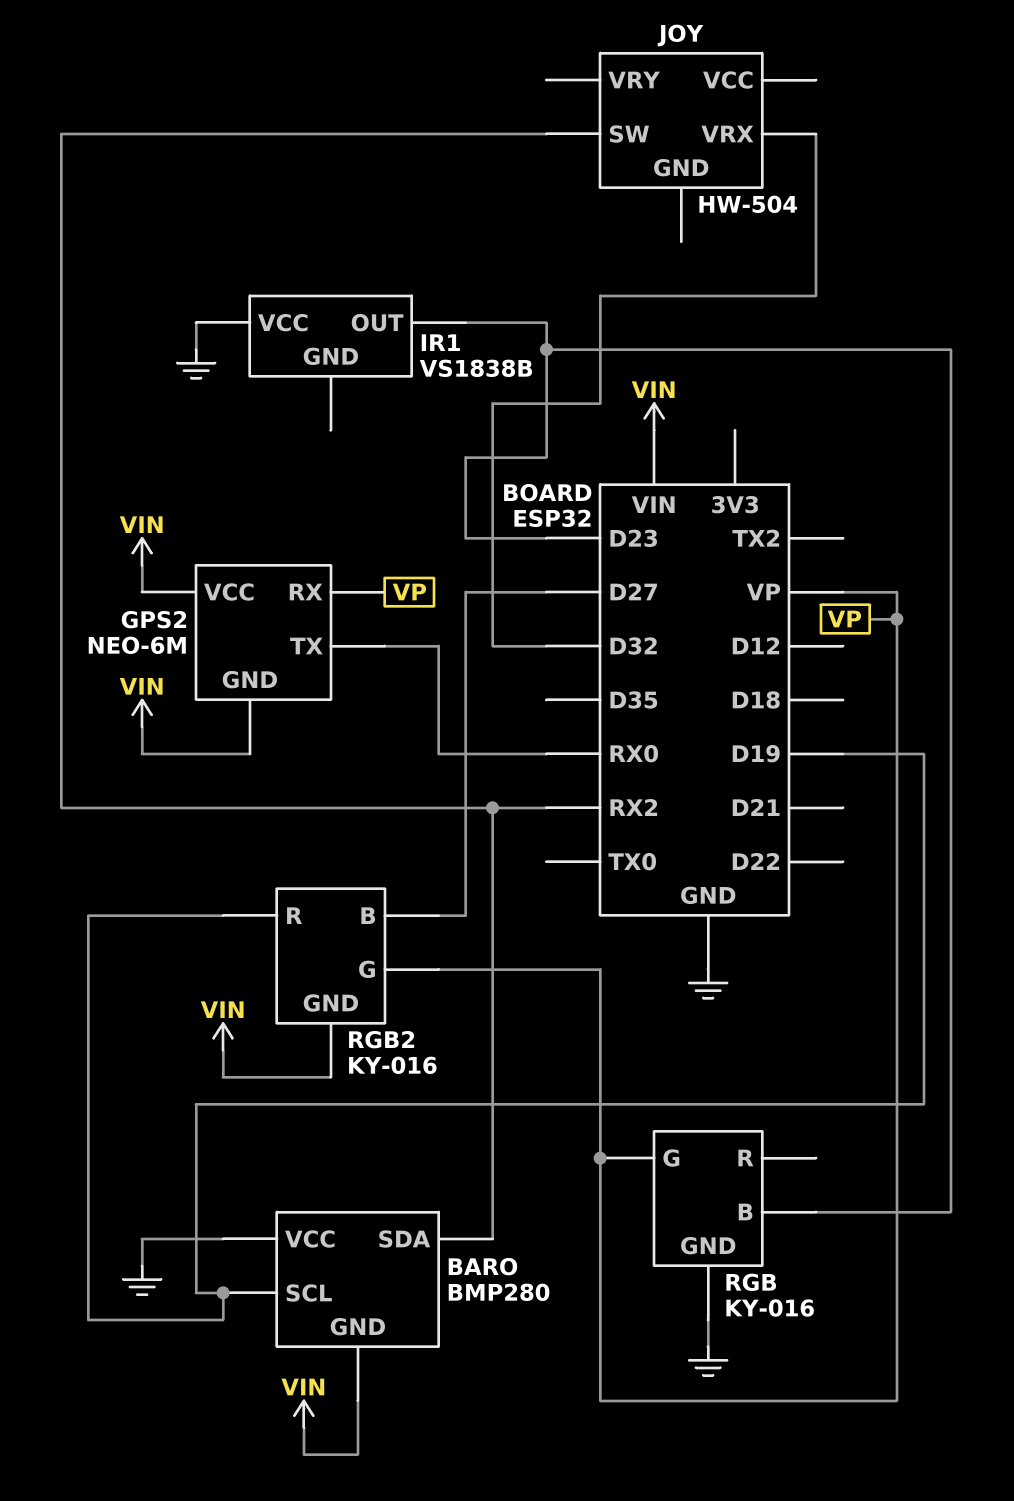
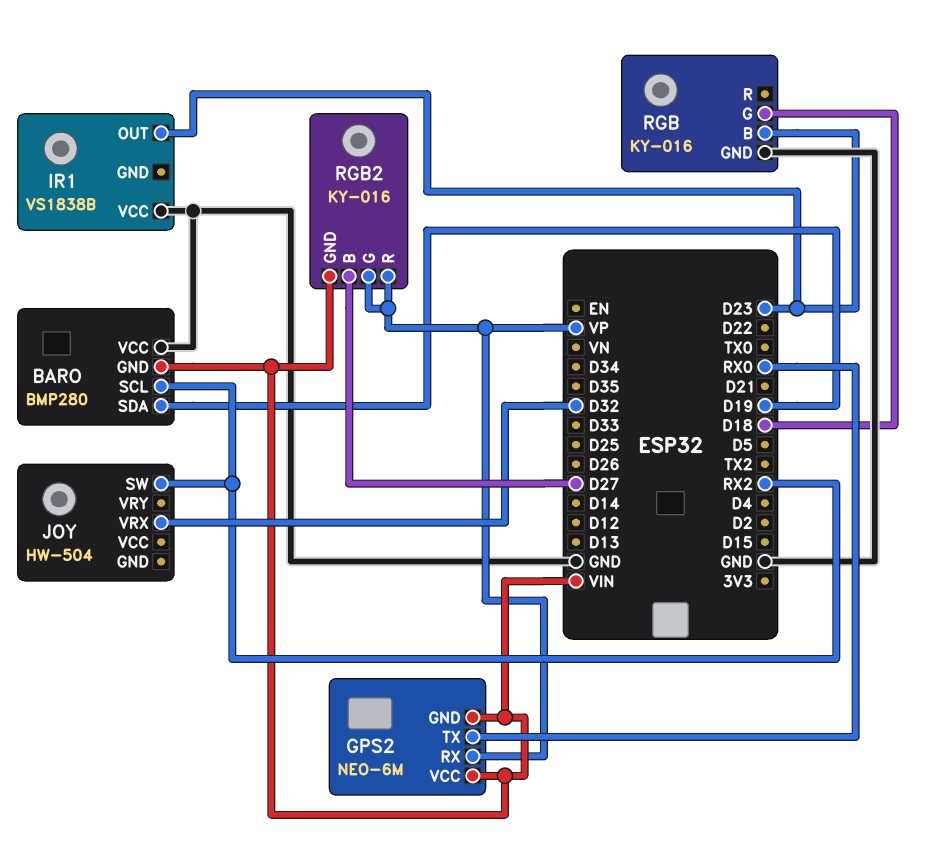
BARO pin SCL: D19 -> RX2
BARO pin SDA: RX2 -> D19
RGB pin G: VP -> D18
RGB2 pin R: D19 -> VP

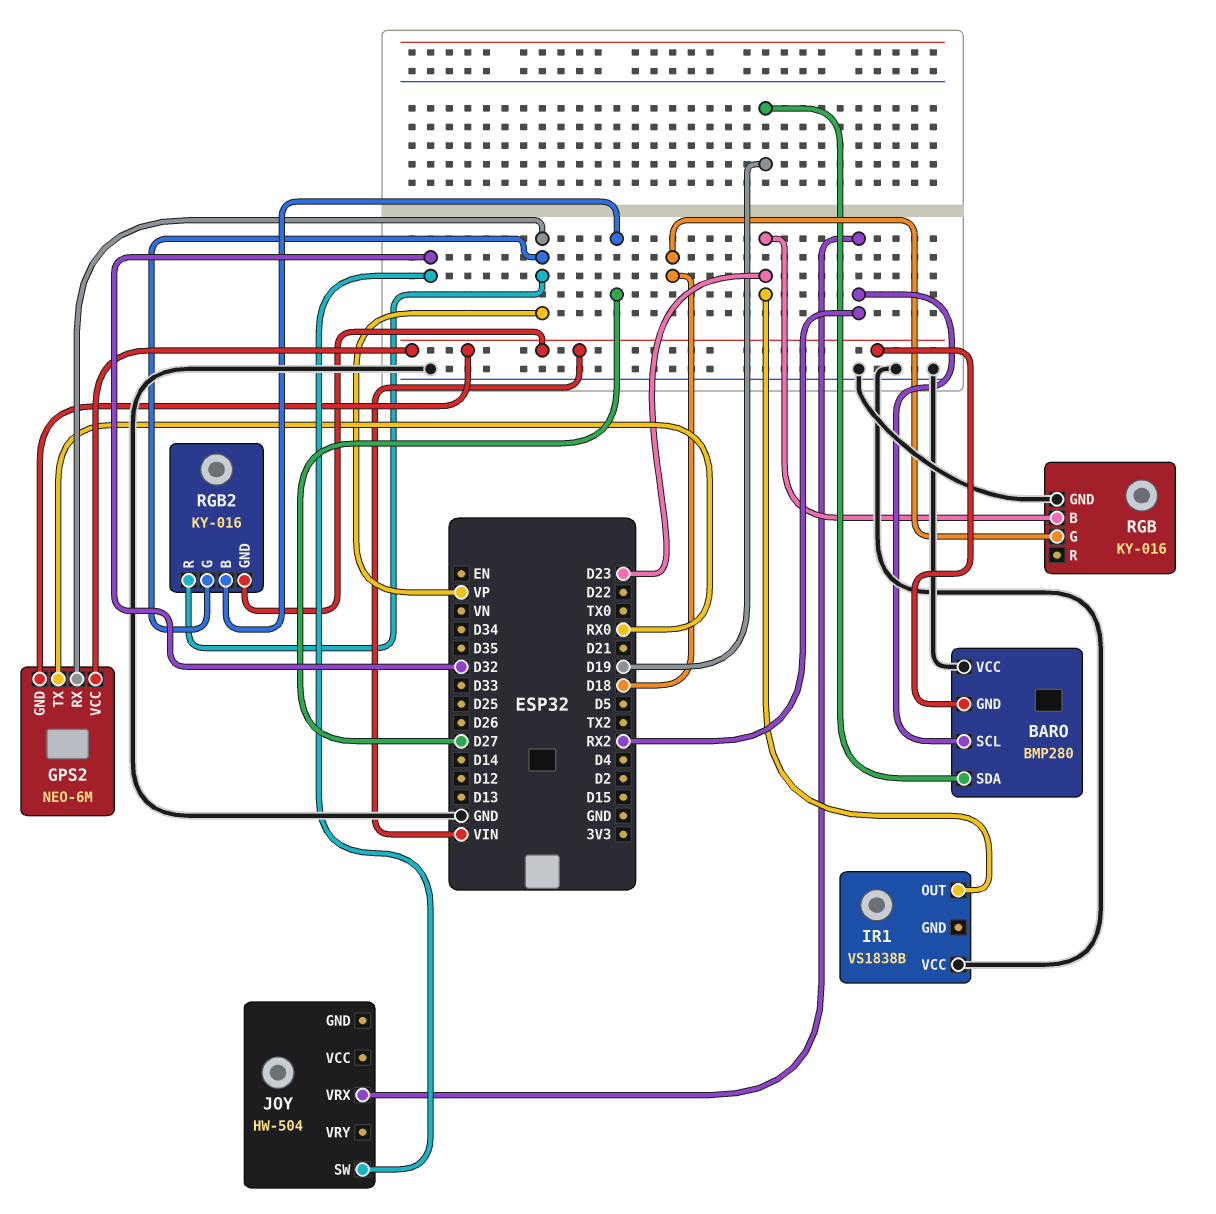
JOY pin SW: RX2 -> D32
JOY pin VRX: D32 -> RX2

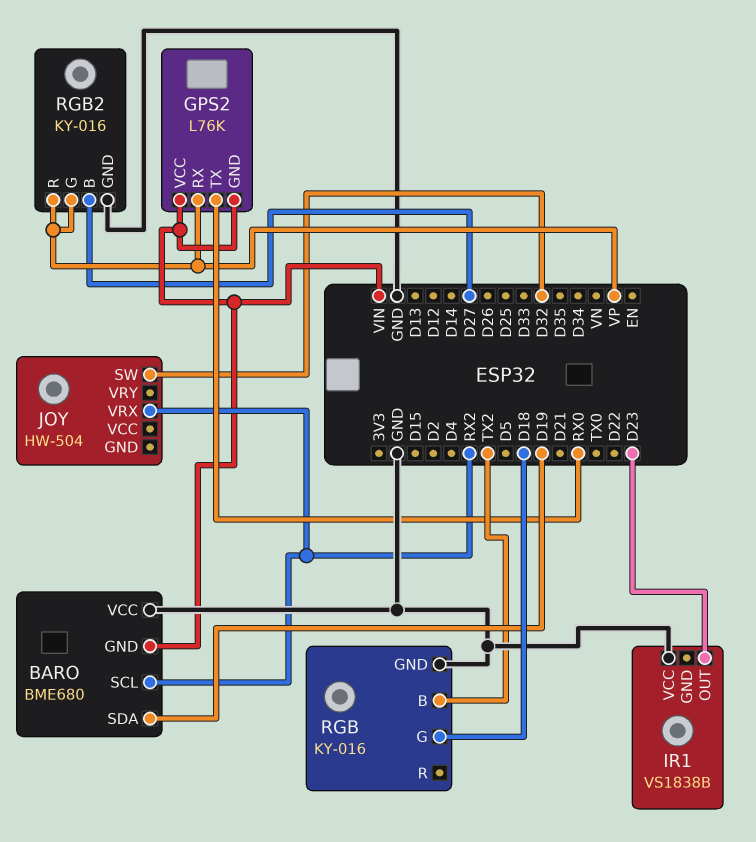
BARO: BMP280 -> BME680
GPS2: NEO-6M -> L76K
RGB pin B: D23 -> TX2
RGB2 pin GND: VIN -> GND

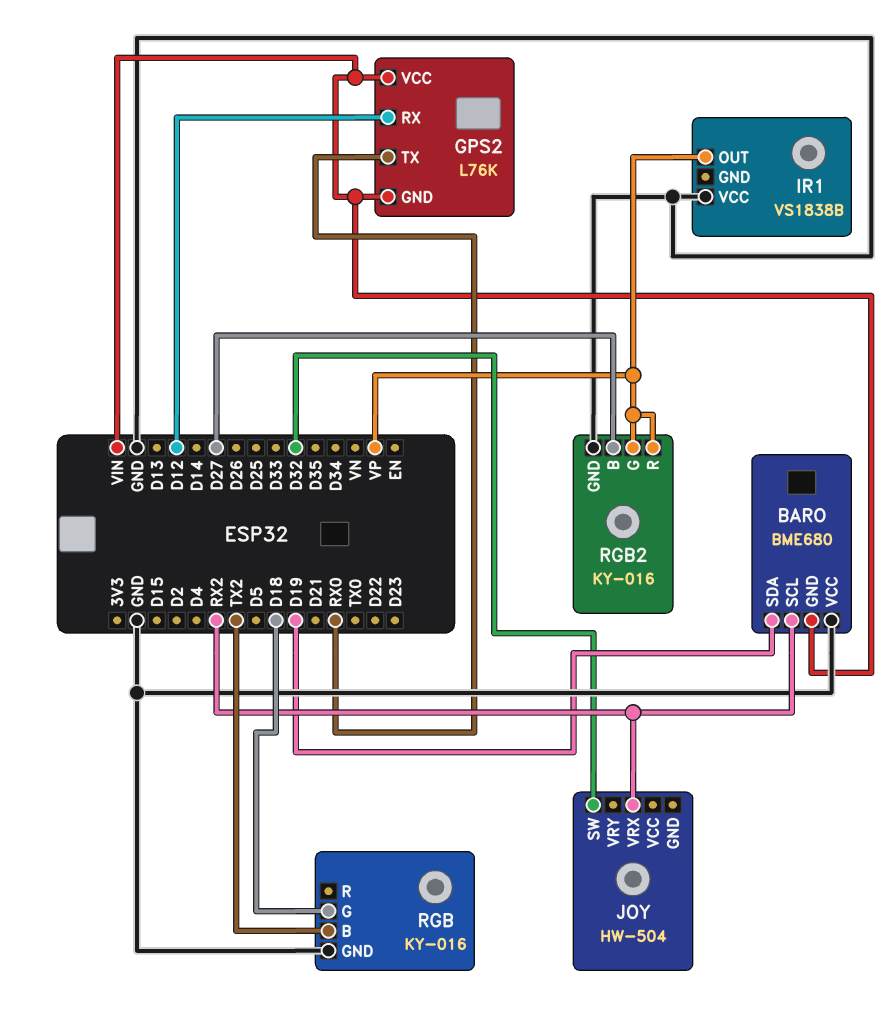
GPS2 pin RX: VP -> D12
IR1 pin OUT: D23 -> VP

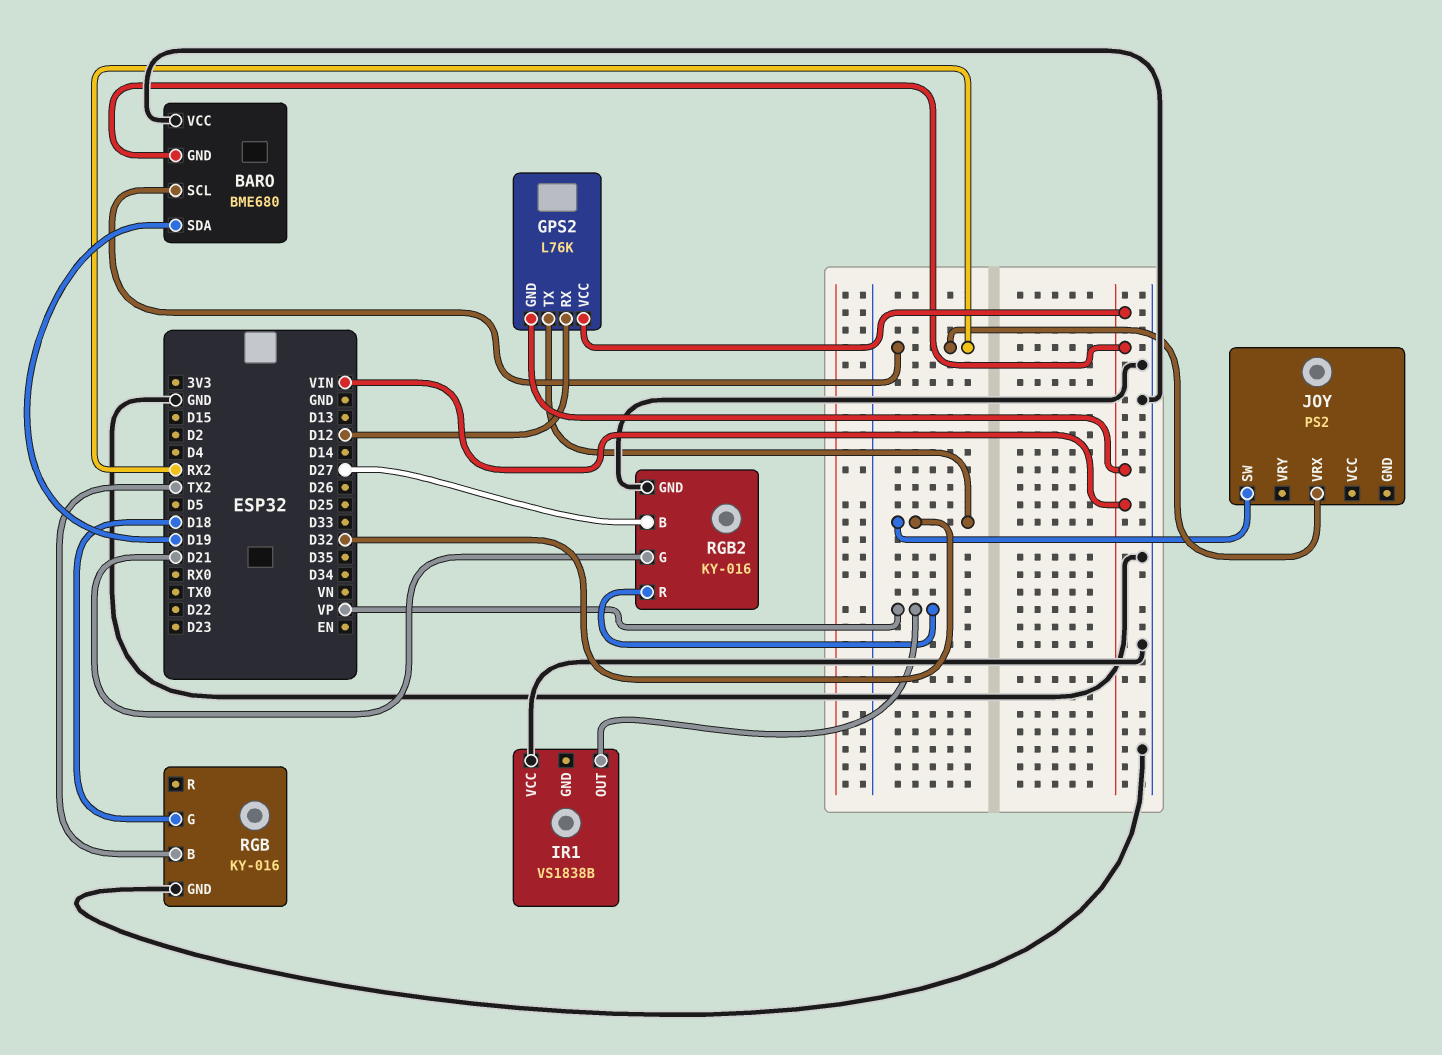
GPS2 pin TX: RX0 -> D32
JOY: HW-504 -> PS2
RGB2 pin G: VP -> D21

